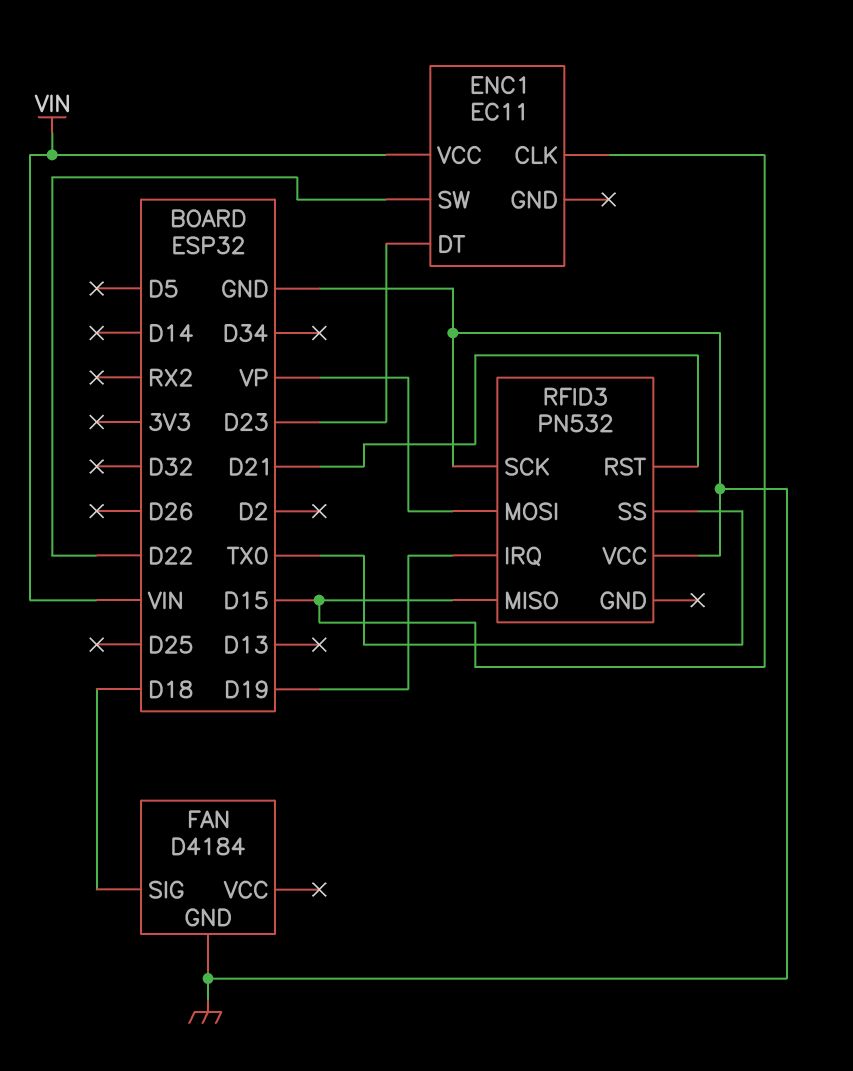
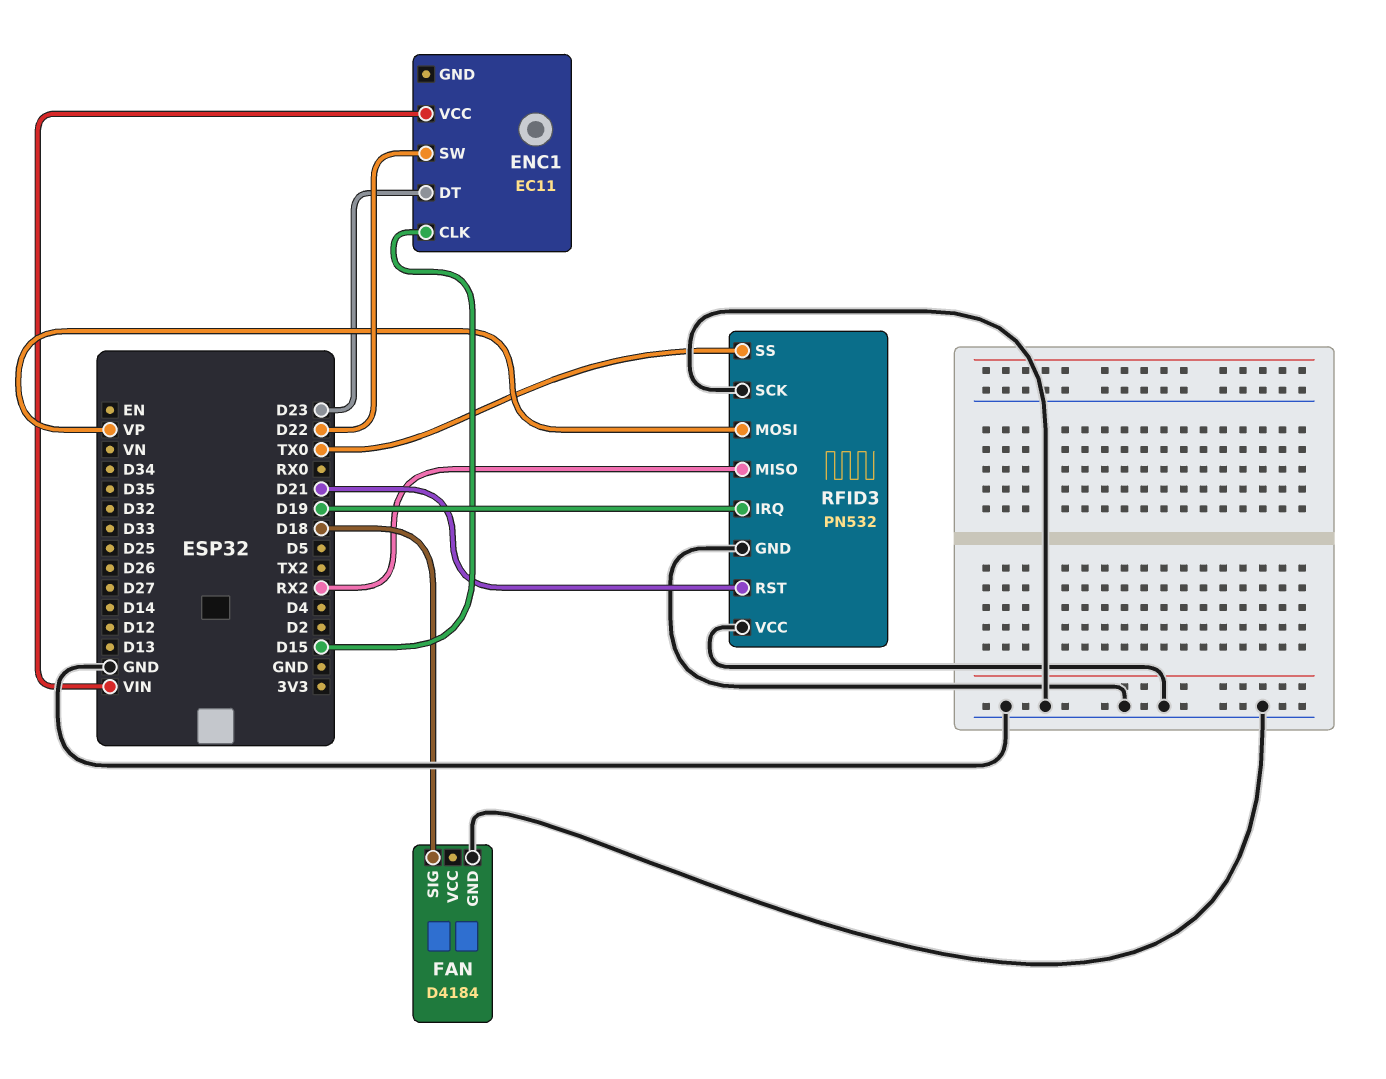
RFID3 pin GND: none -> GND
RFID3 pin MISO: D15 -> RX2

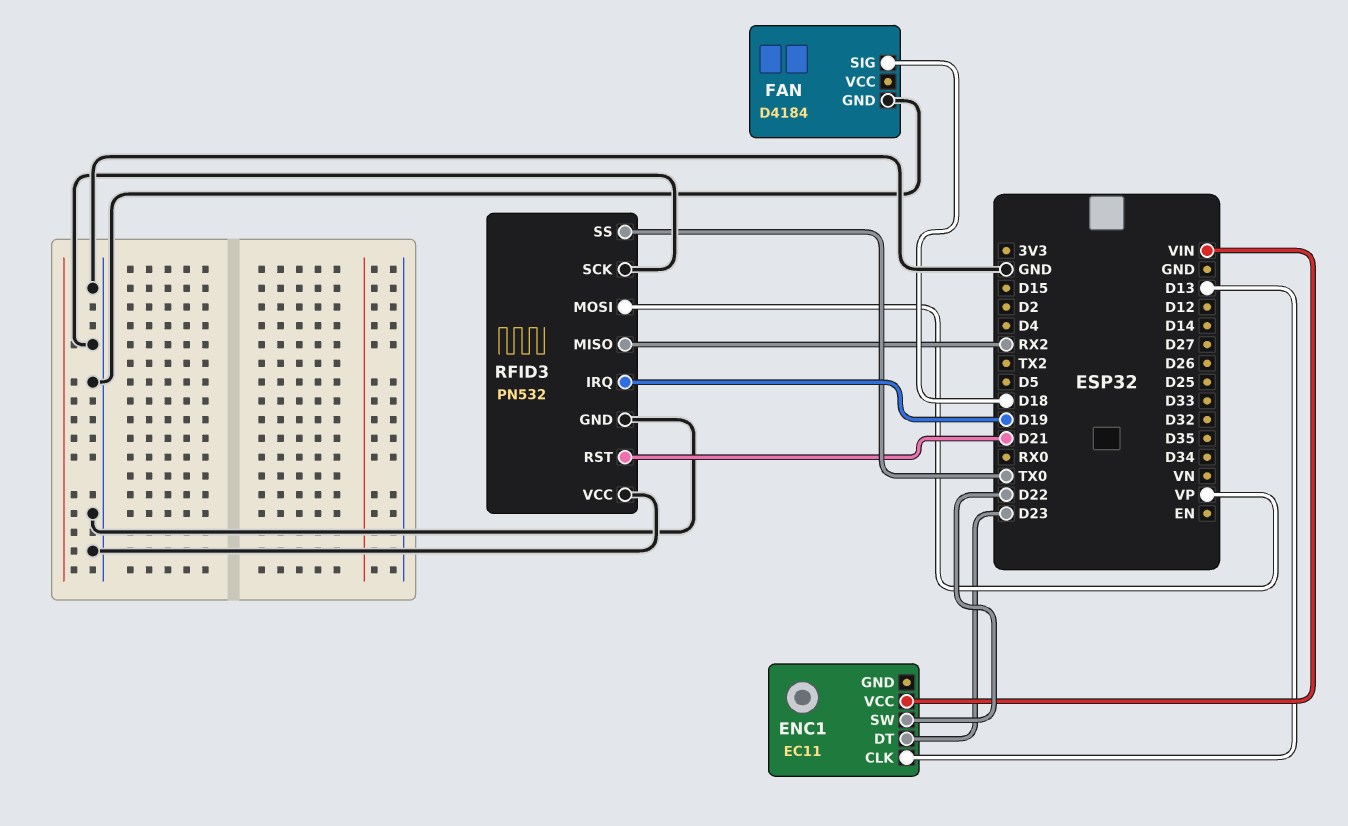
ENC1 pin CLK: D15 -> D13

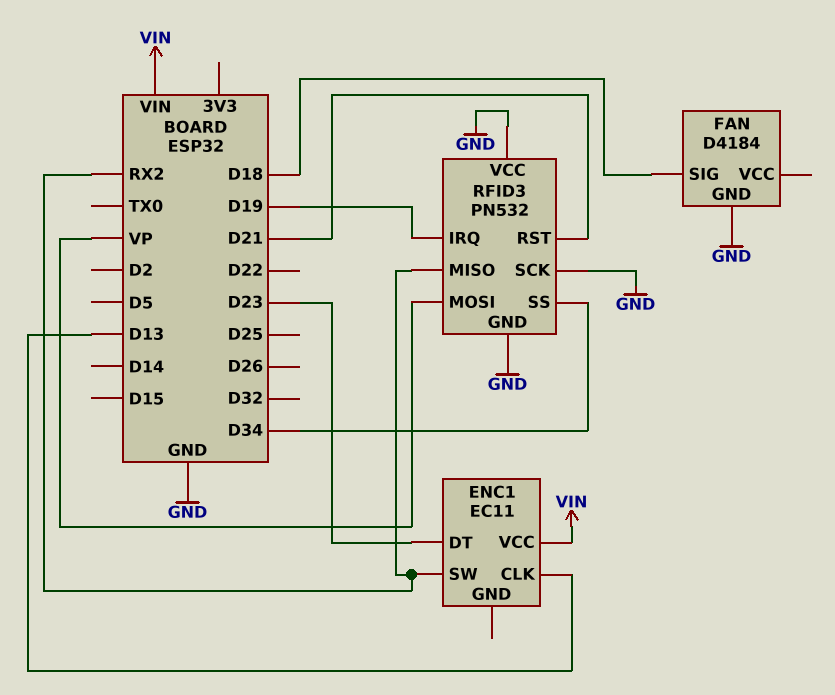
ENC1 pin SW: D22 -> RX2
RFID3 pin SS: TX0 -> D34

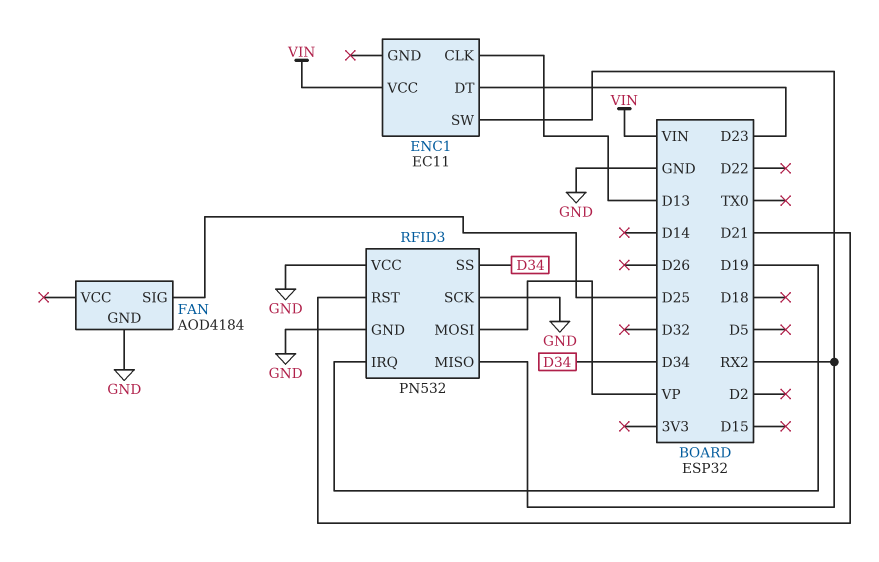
FAN: D4184 -> AOD4184
FAN pin SIG: D18 -> D25

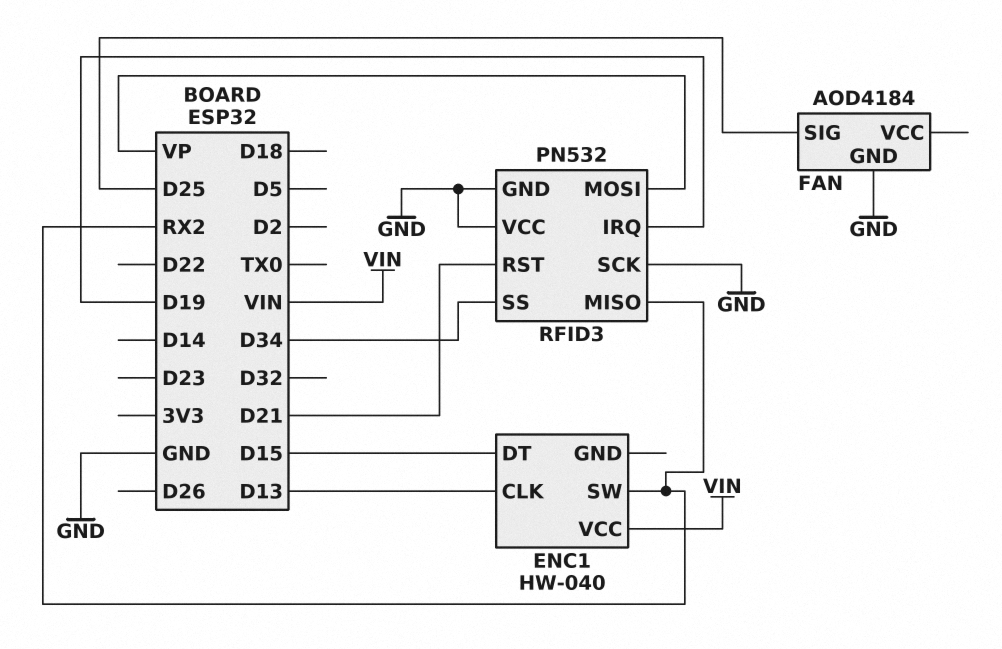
ENC1: EC11 -> HW-040
ENC1 pin DT: D23 -> D15

